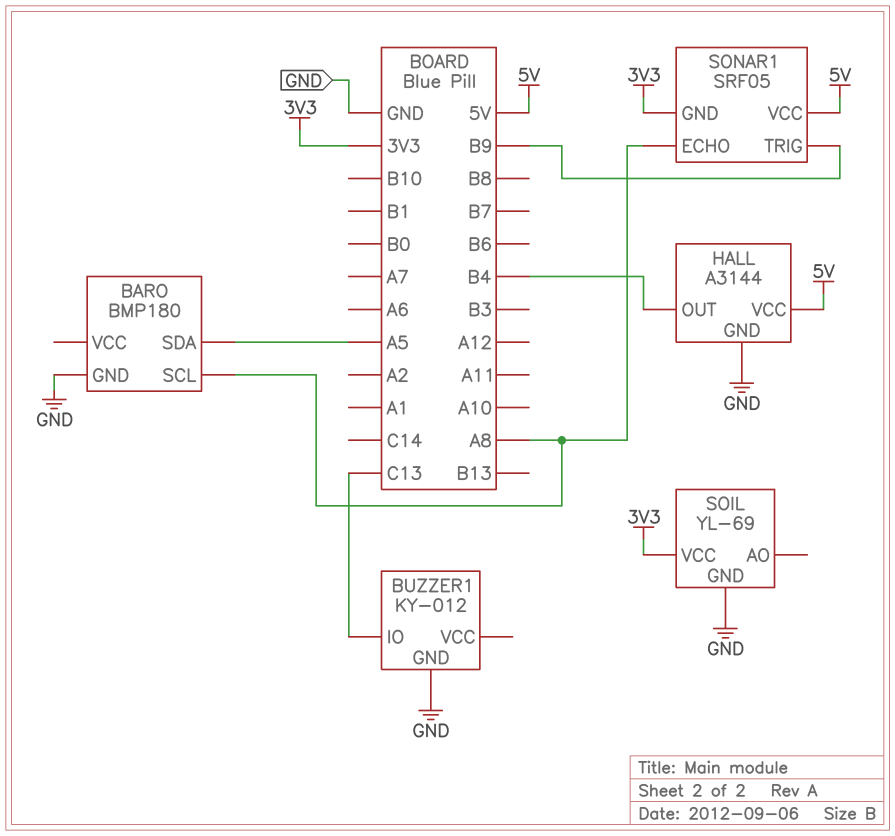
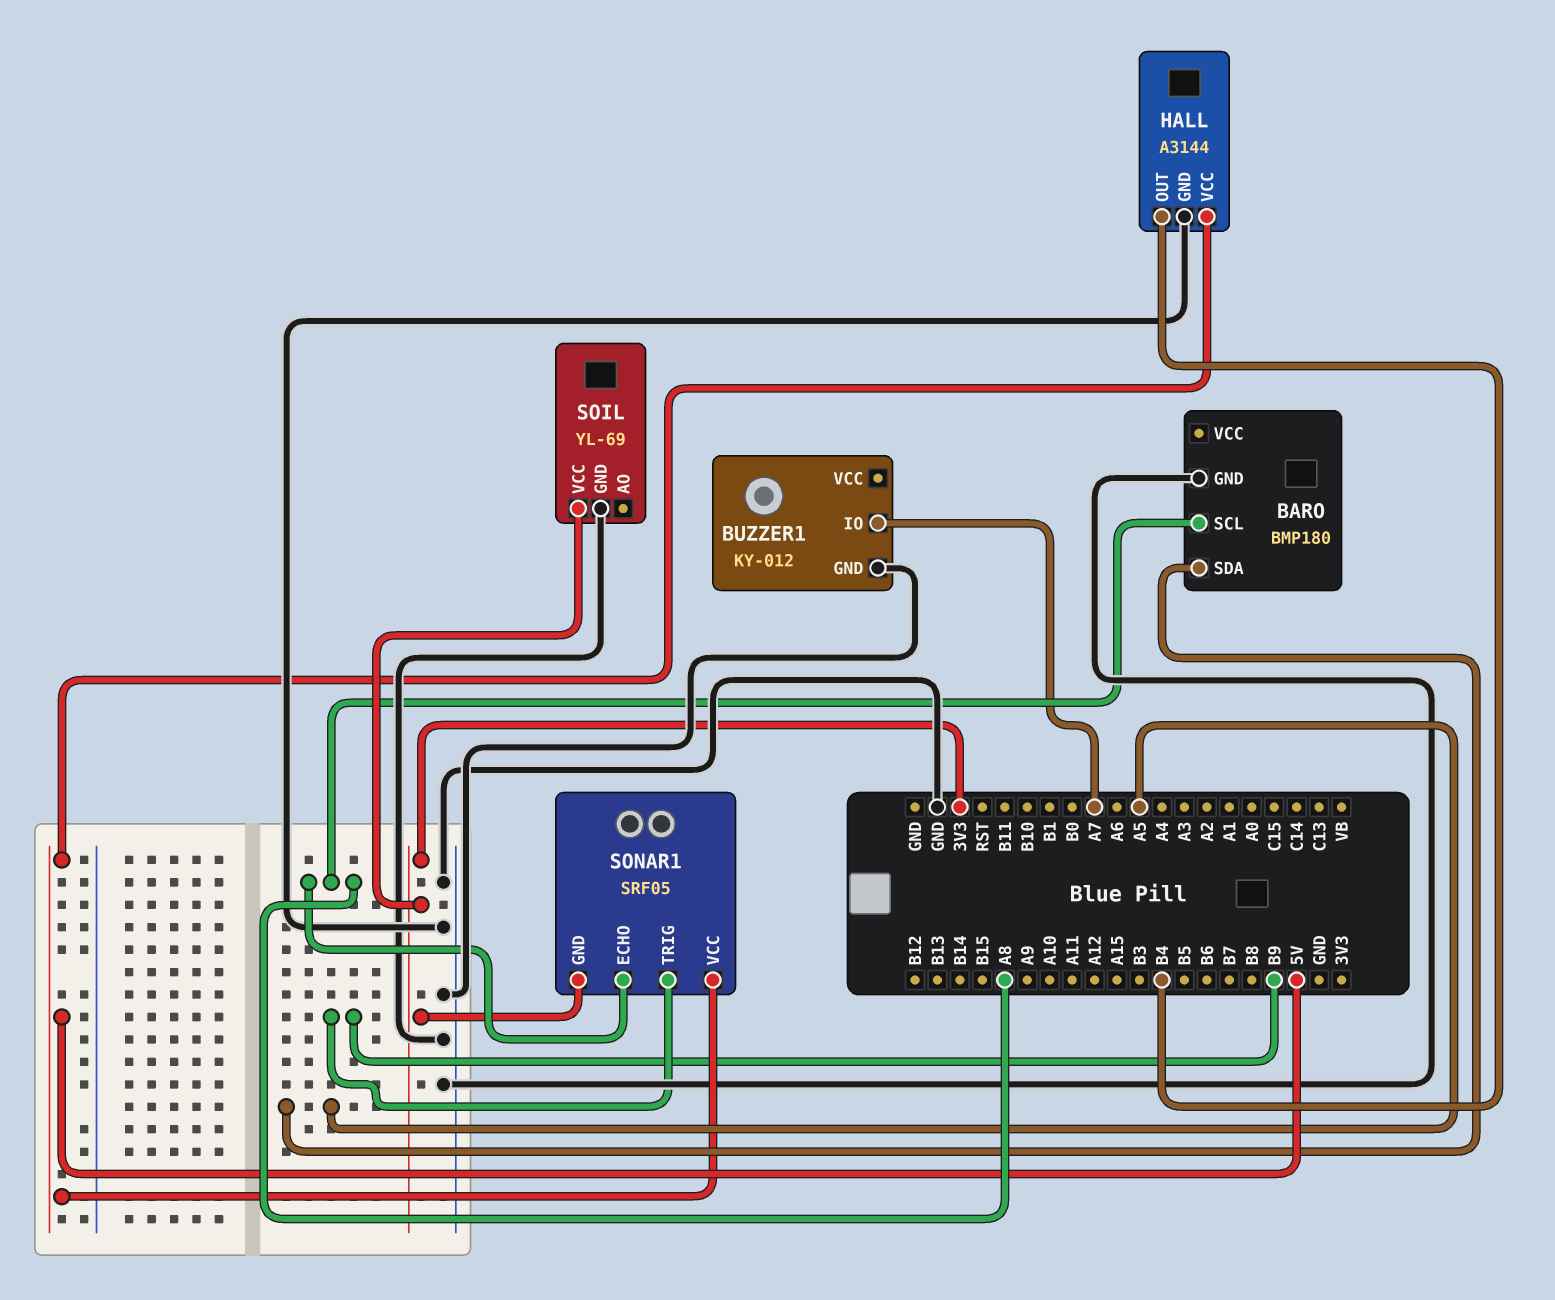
BUZZER1 pin IO: C13 -> A7

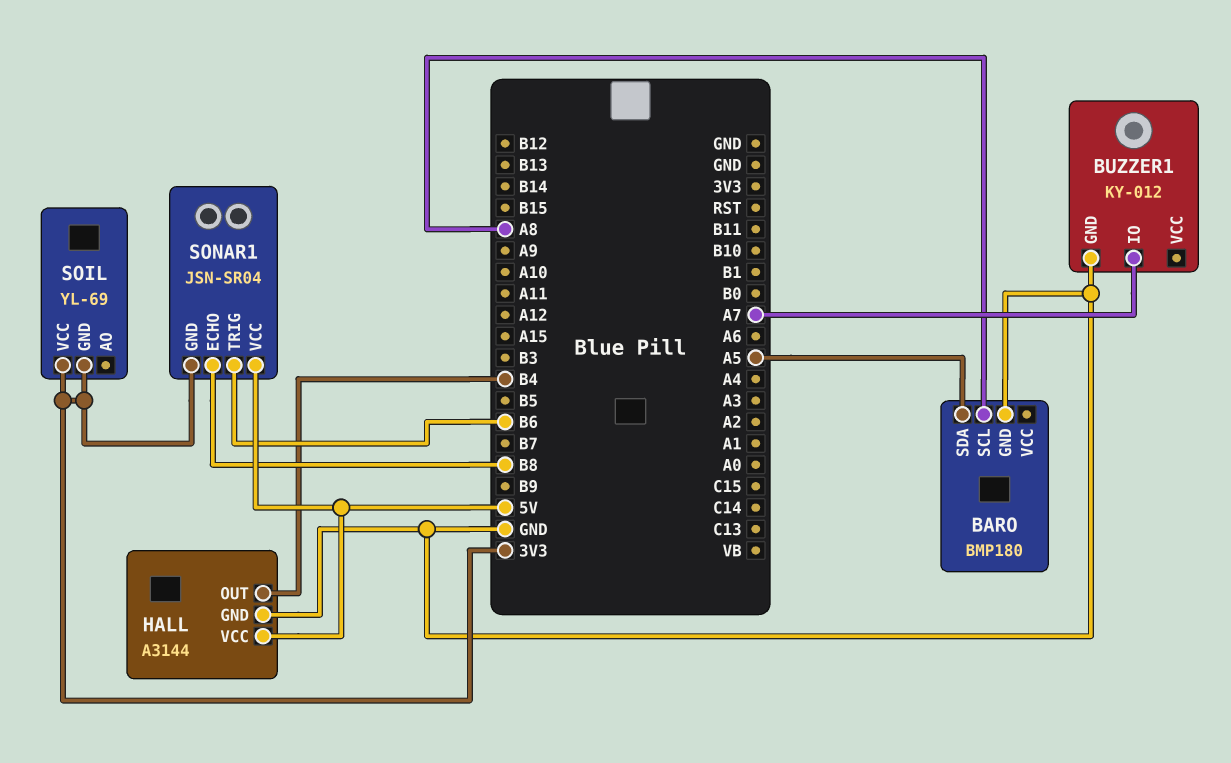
SOIL pin GND: GND -> 3V3
SONAR1: SRF05 -> JSN-SR04
SONAR1 pin ECHO: A8 -> B8
SONAR1 pin TRIG: B9 -> B6

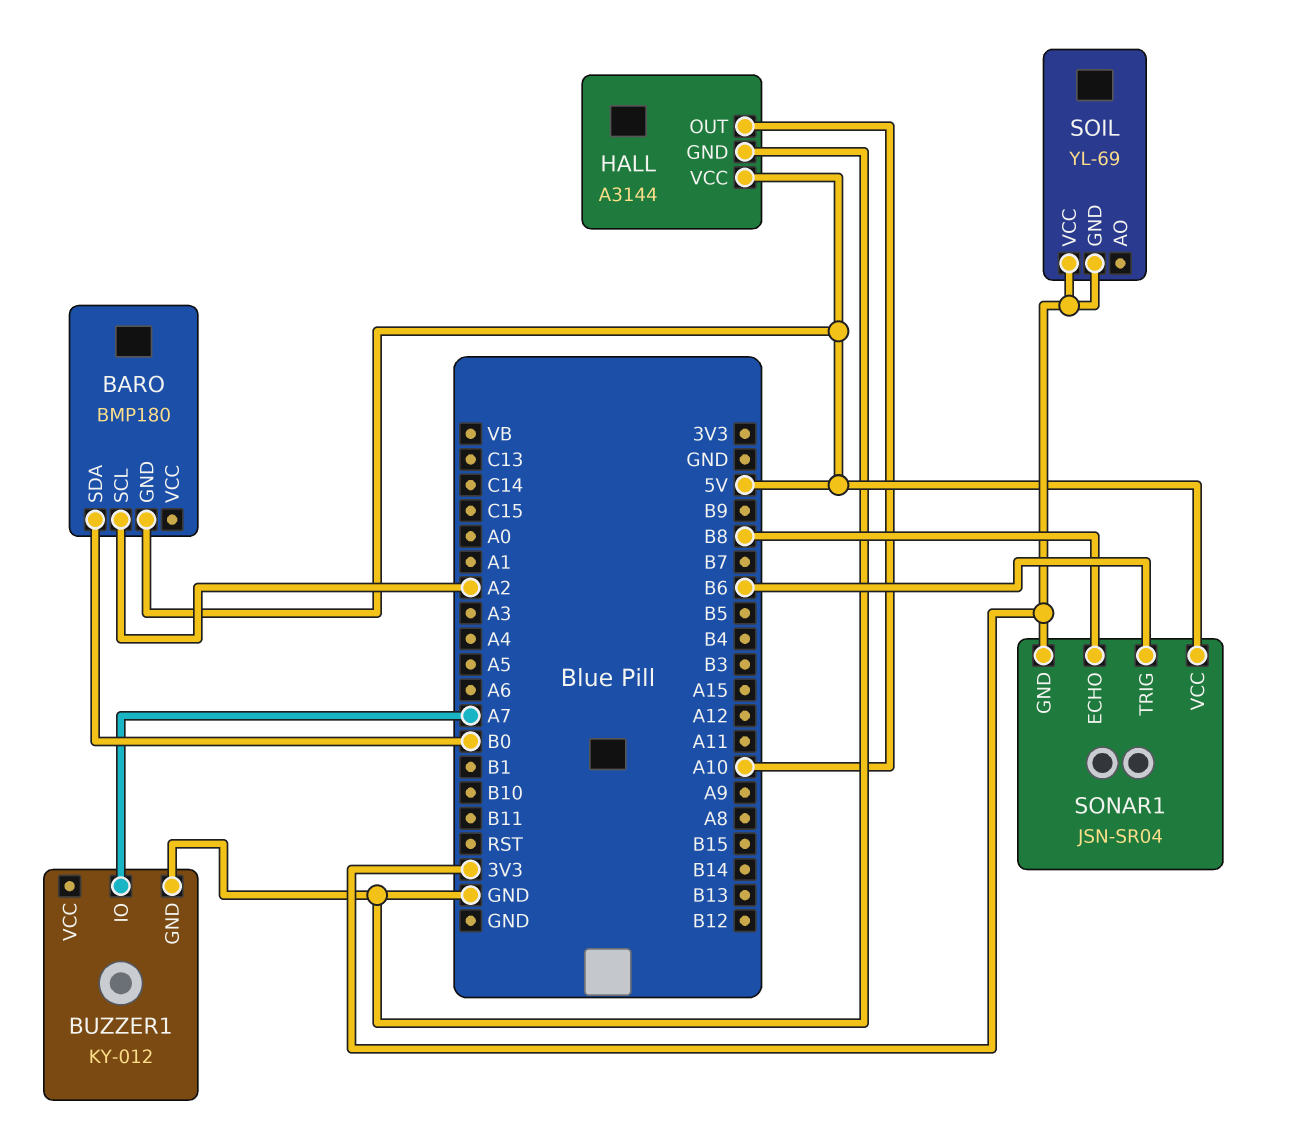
BARO pin GND: GND -> 5V
BARO pin SCL: A8 -> A2
BARO pin SDA: A5 -> B0
HALL pin OUT: B4 -> A10

